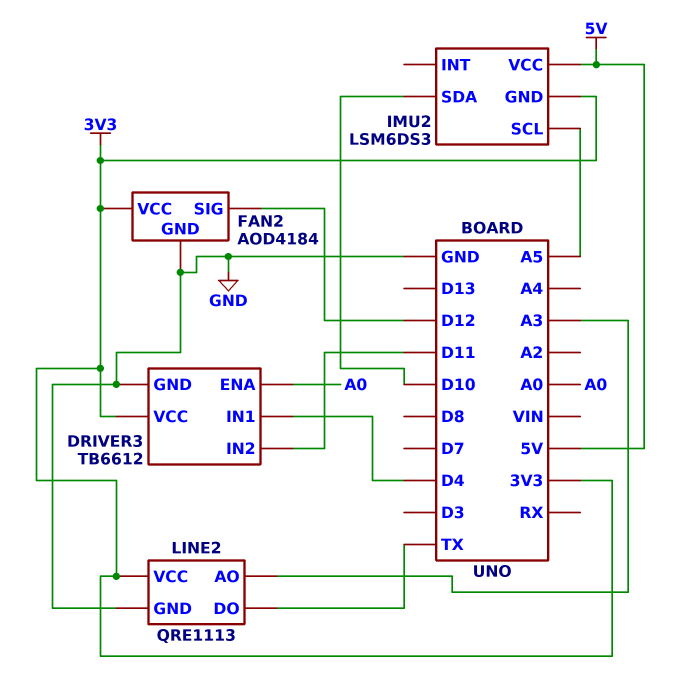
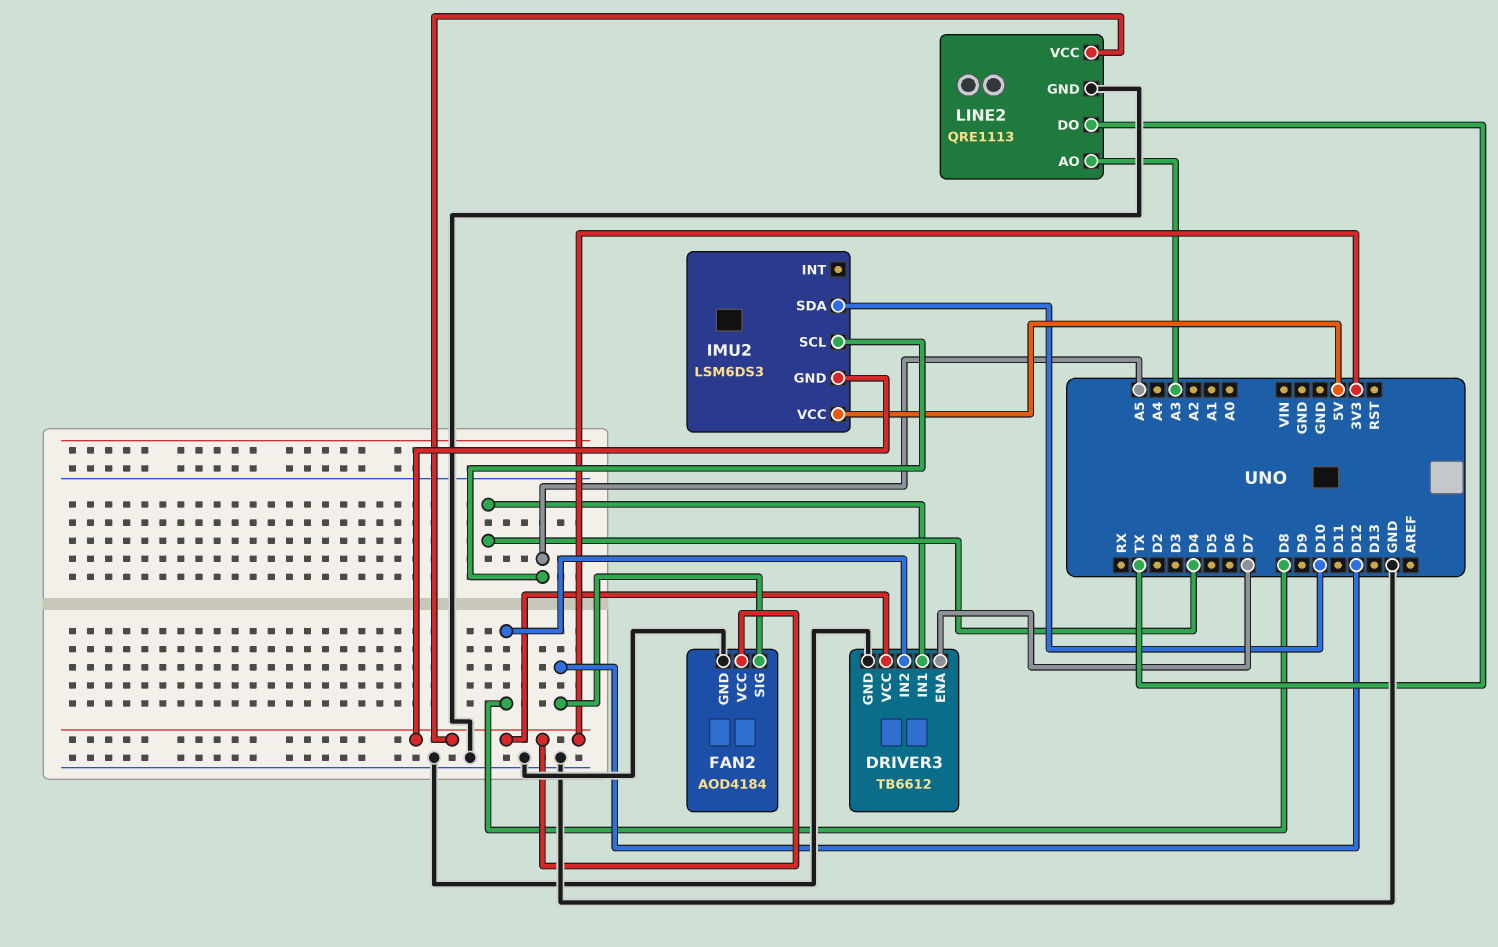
DRIVER3 pin ENA: A0 -> D7
DRIVER3 pin IN2: D11 -> D8

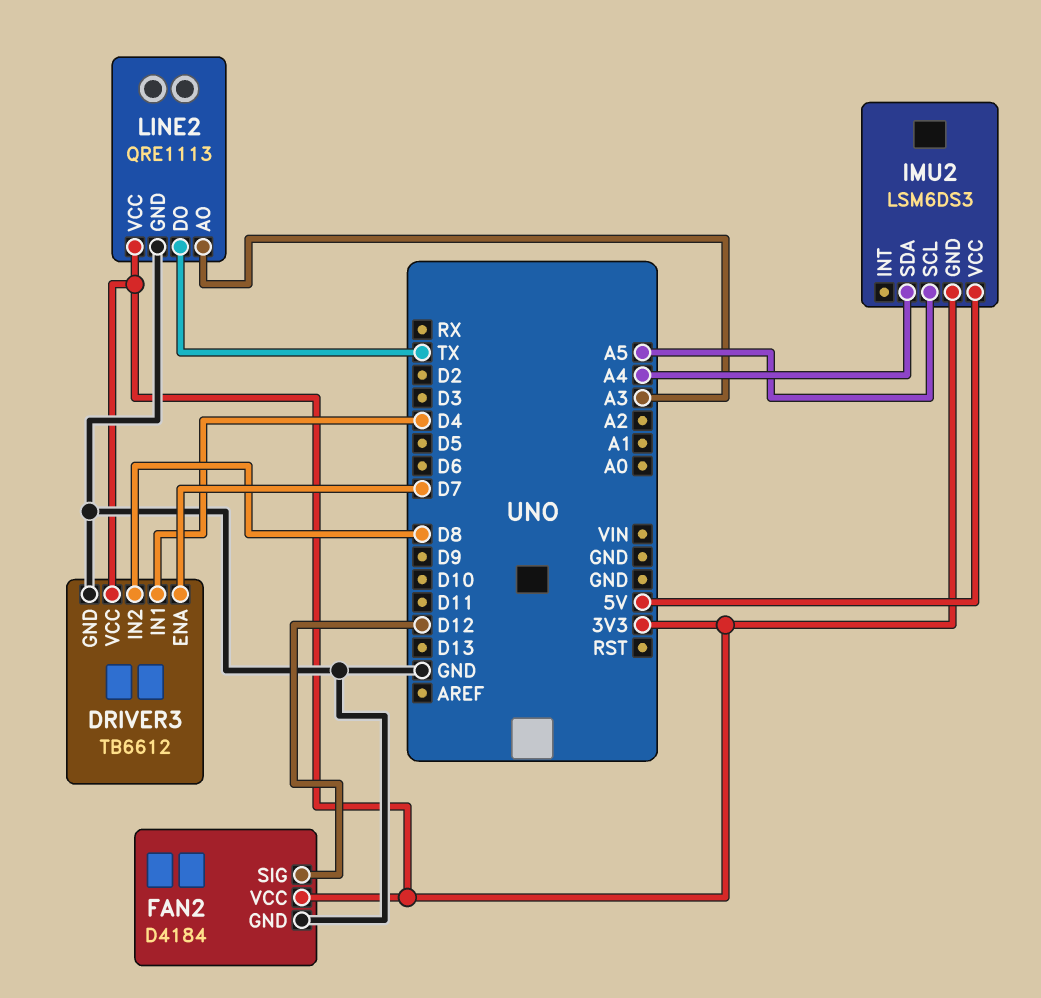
FAN2: AOD4184 -> D4184
IMU2 pin SDA: D10 -> A4

